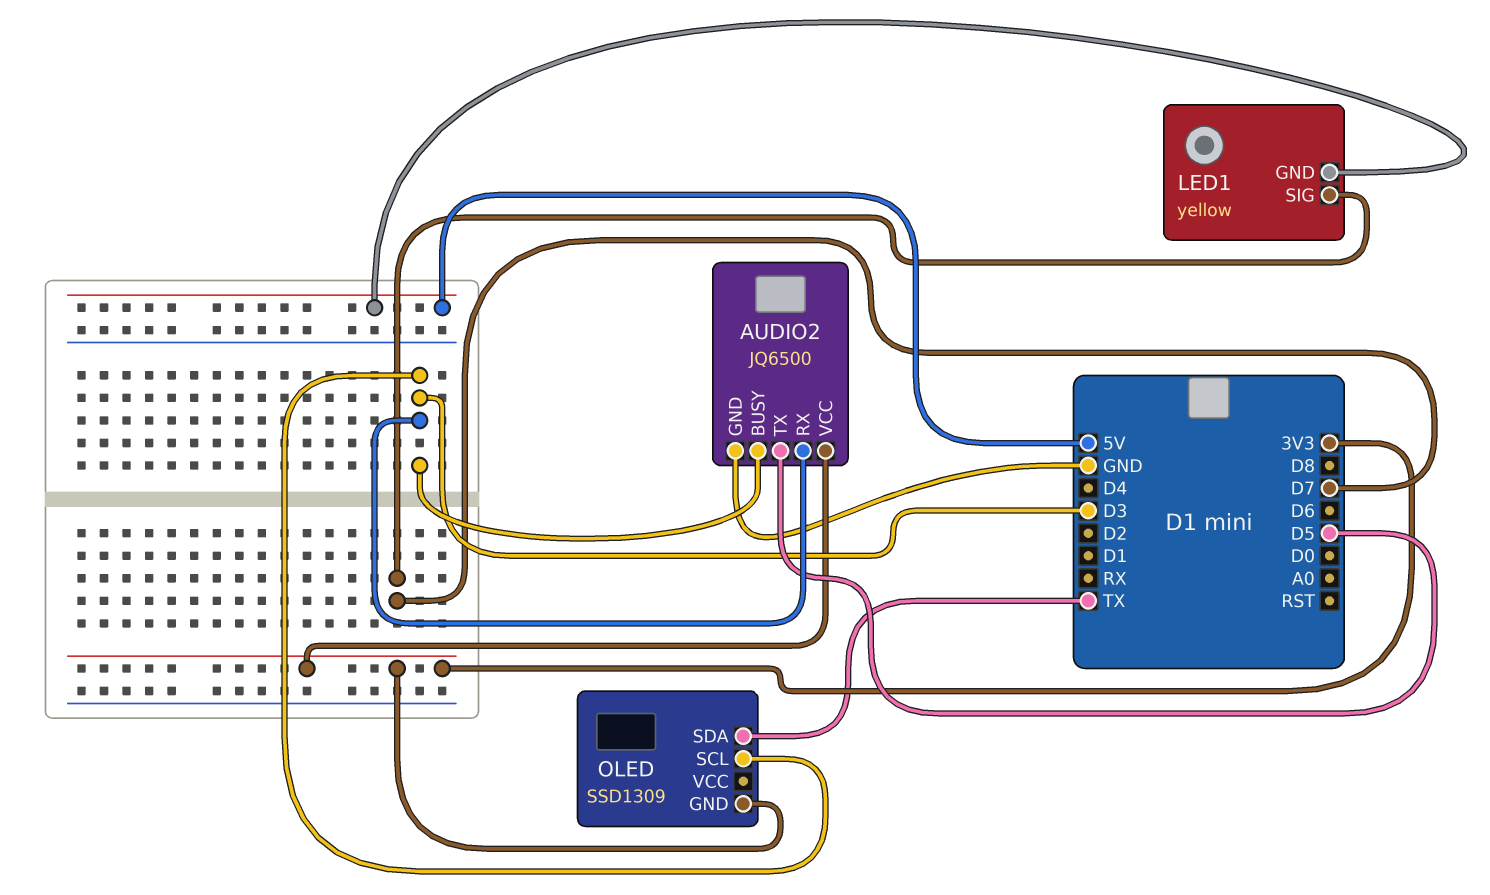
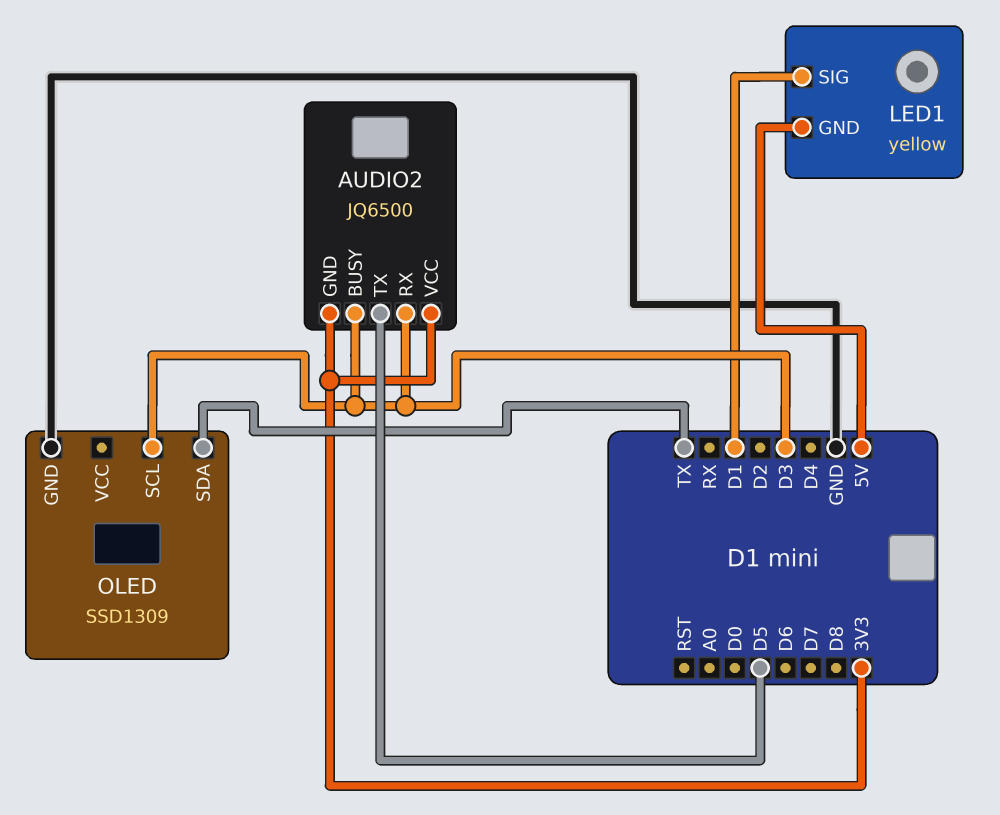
AUDIO2 pin GND: GND -> 3V3
LED1 pin SIG: D7 -> D1
OLED pin GND: 3V3 -> GND

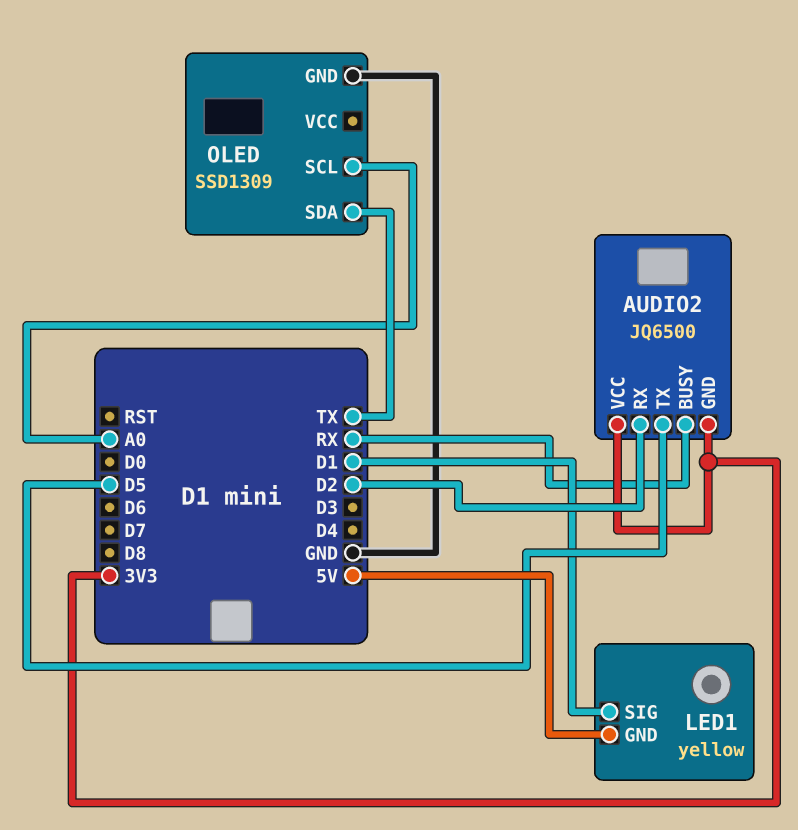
AUDIO2 pin BUSY: D3 -> RX
AUDIO2 pin RX: D3 -> D2
OLED pin SCL: D3 -> A0

